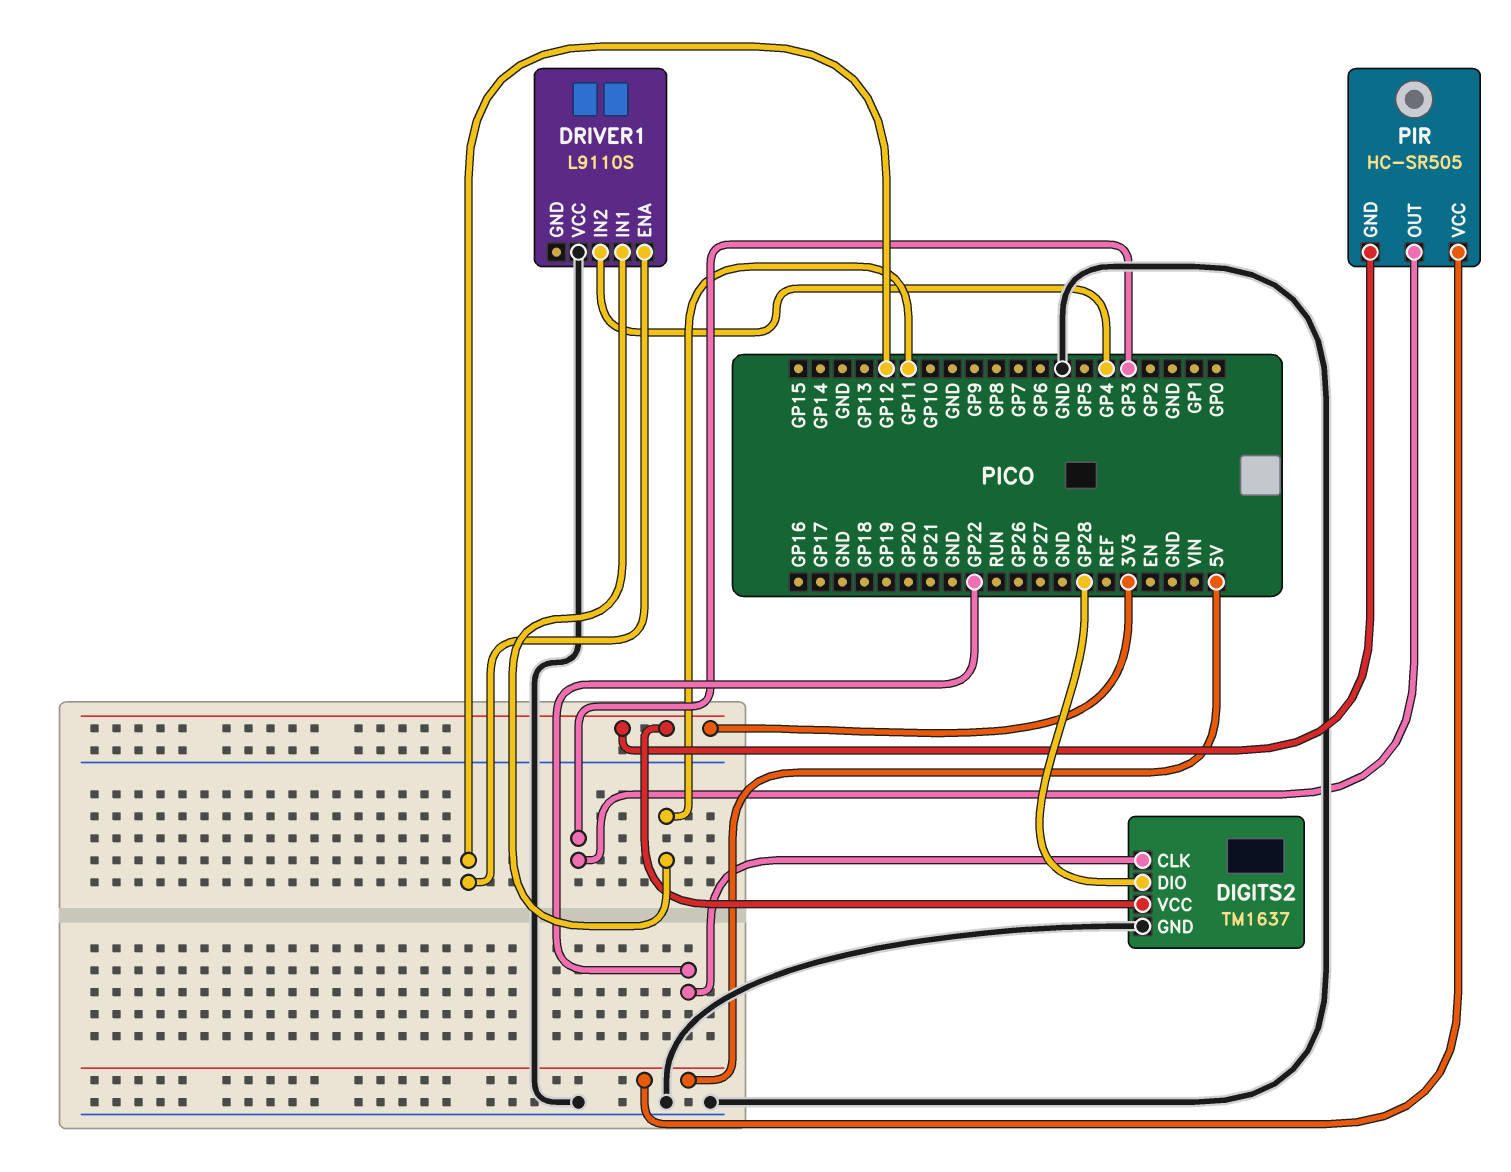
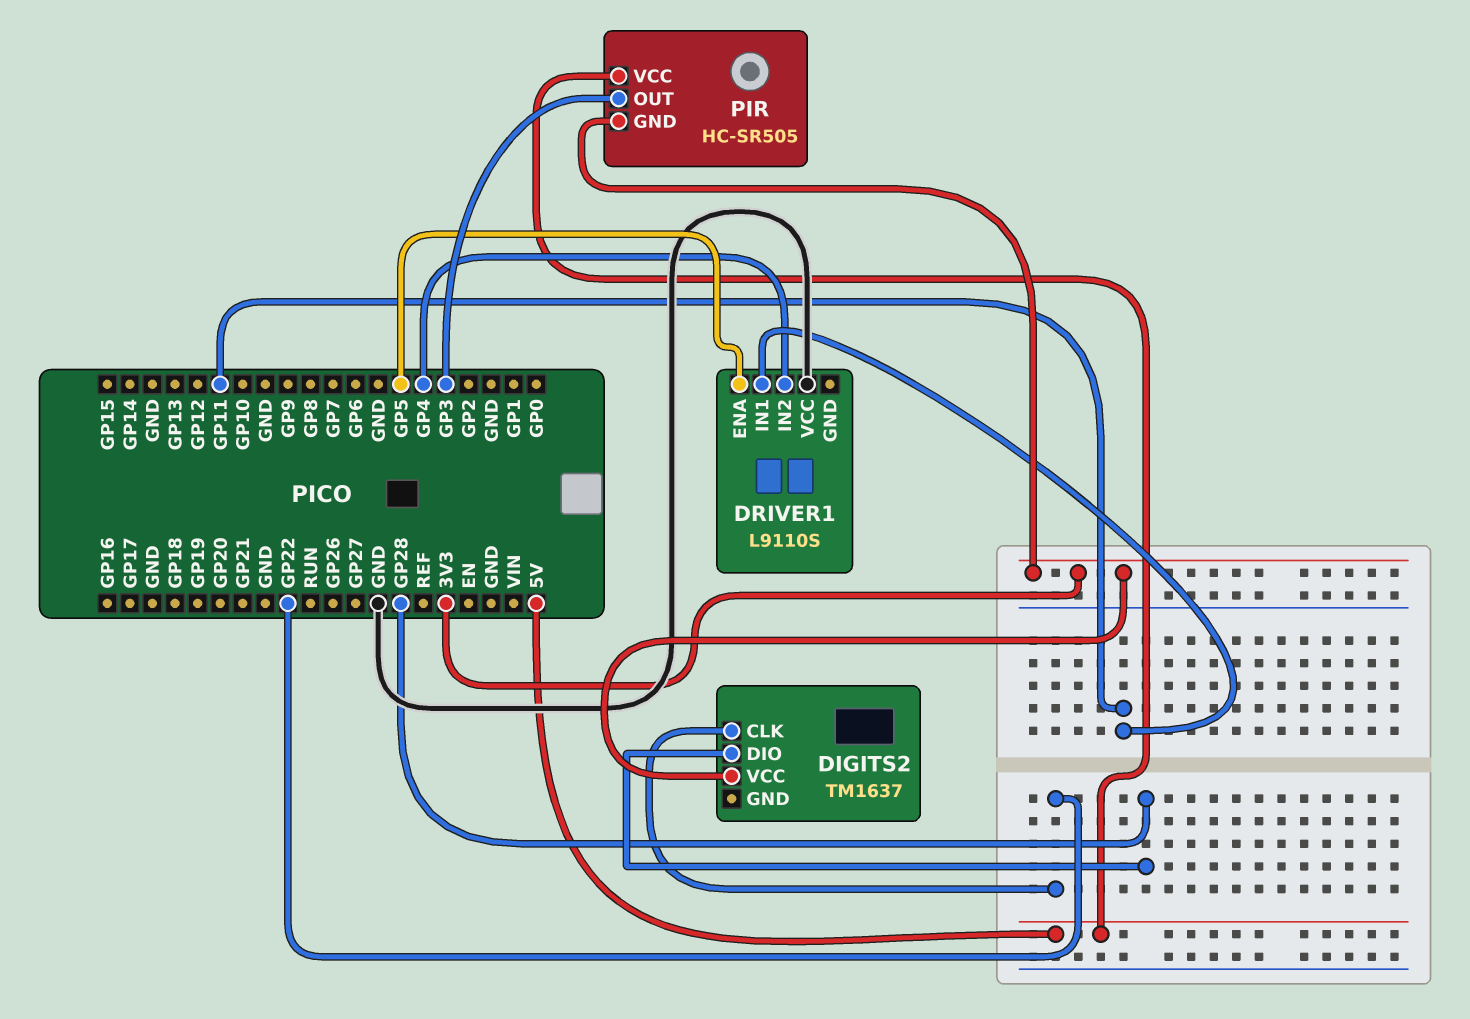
DIGITS2 pin GND: GND -> none
DRIVER1 pin ENA: GP12 -> GP5

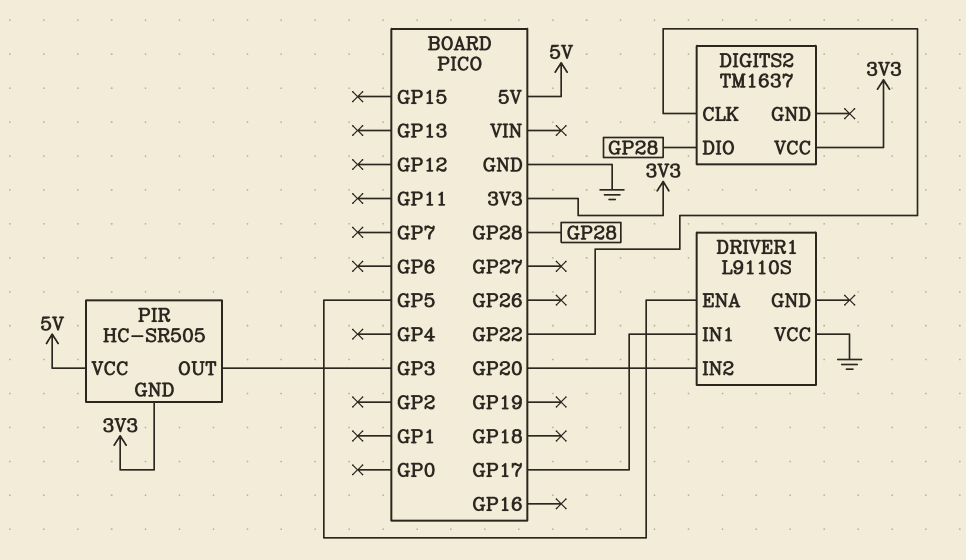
DRIVER1 pin IN1: GP11 -> GP17
DRIVER1 pin IN2: GP4 -> GP20

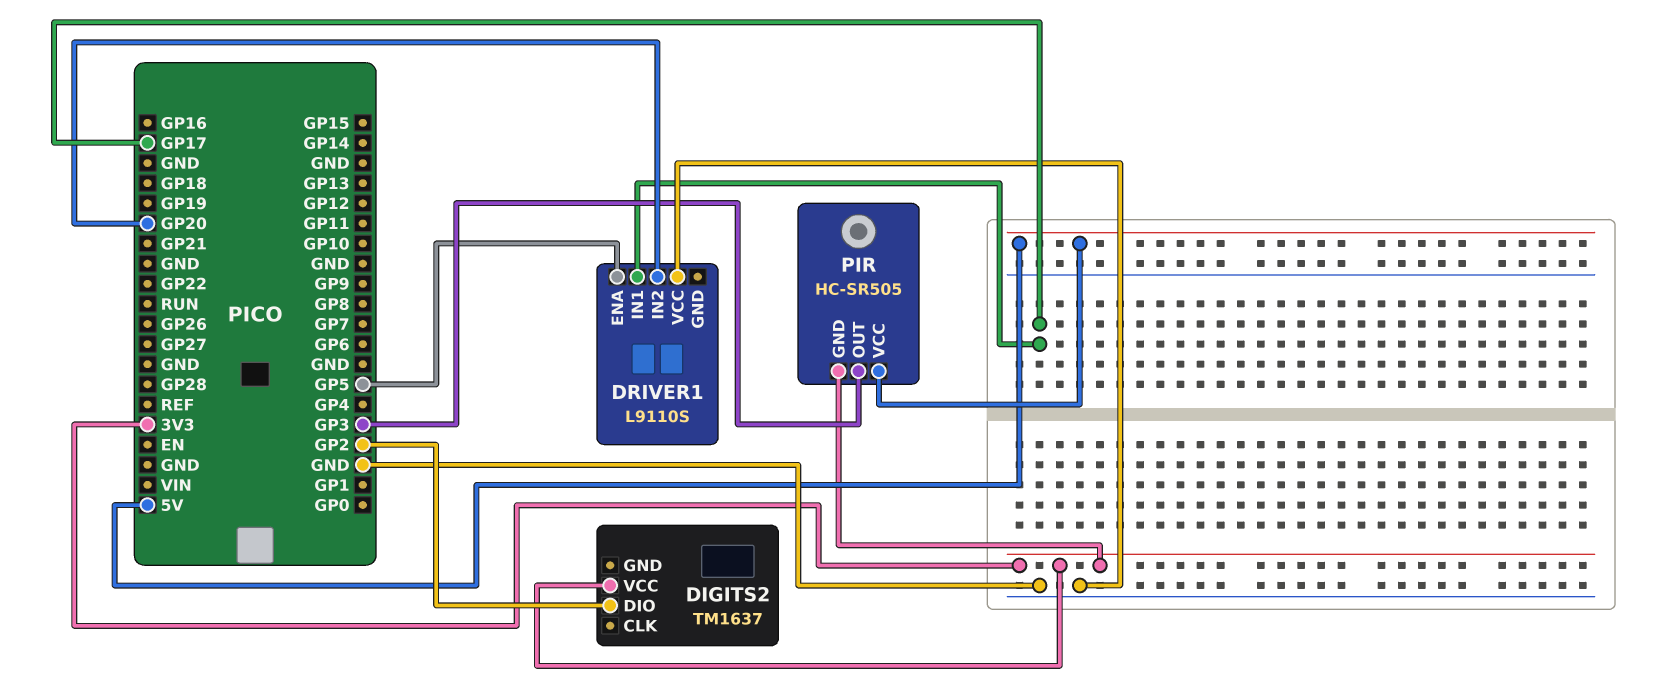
DIGITS2 pin CLK: GP22 -> none
DIGITS2 pin DIO: GP28 -> GP2

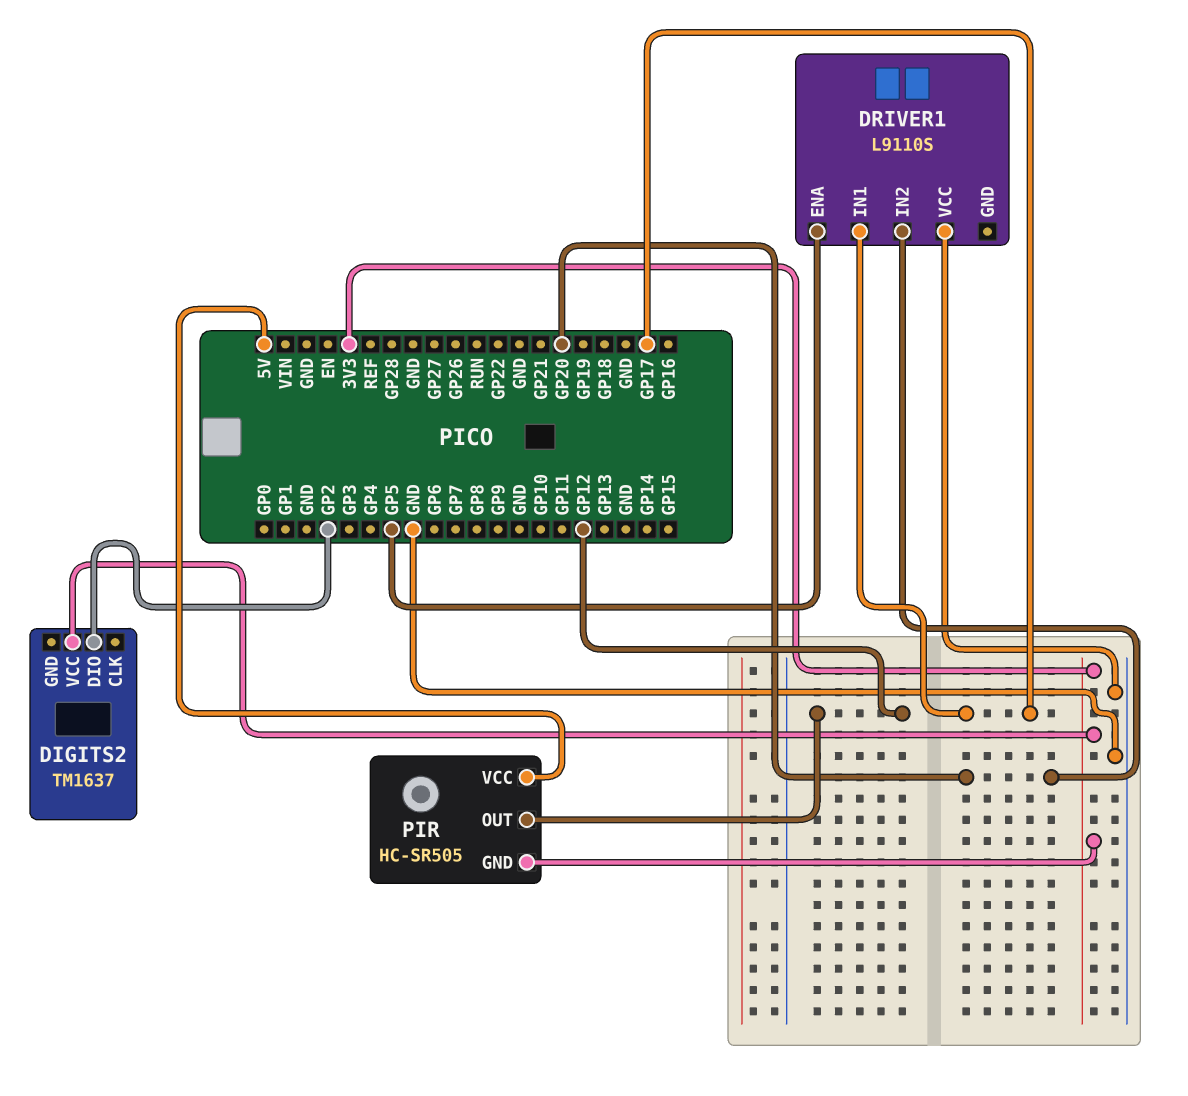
PIR pin OUT: GP3 -> GP12

